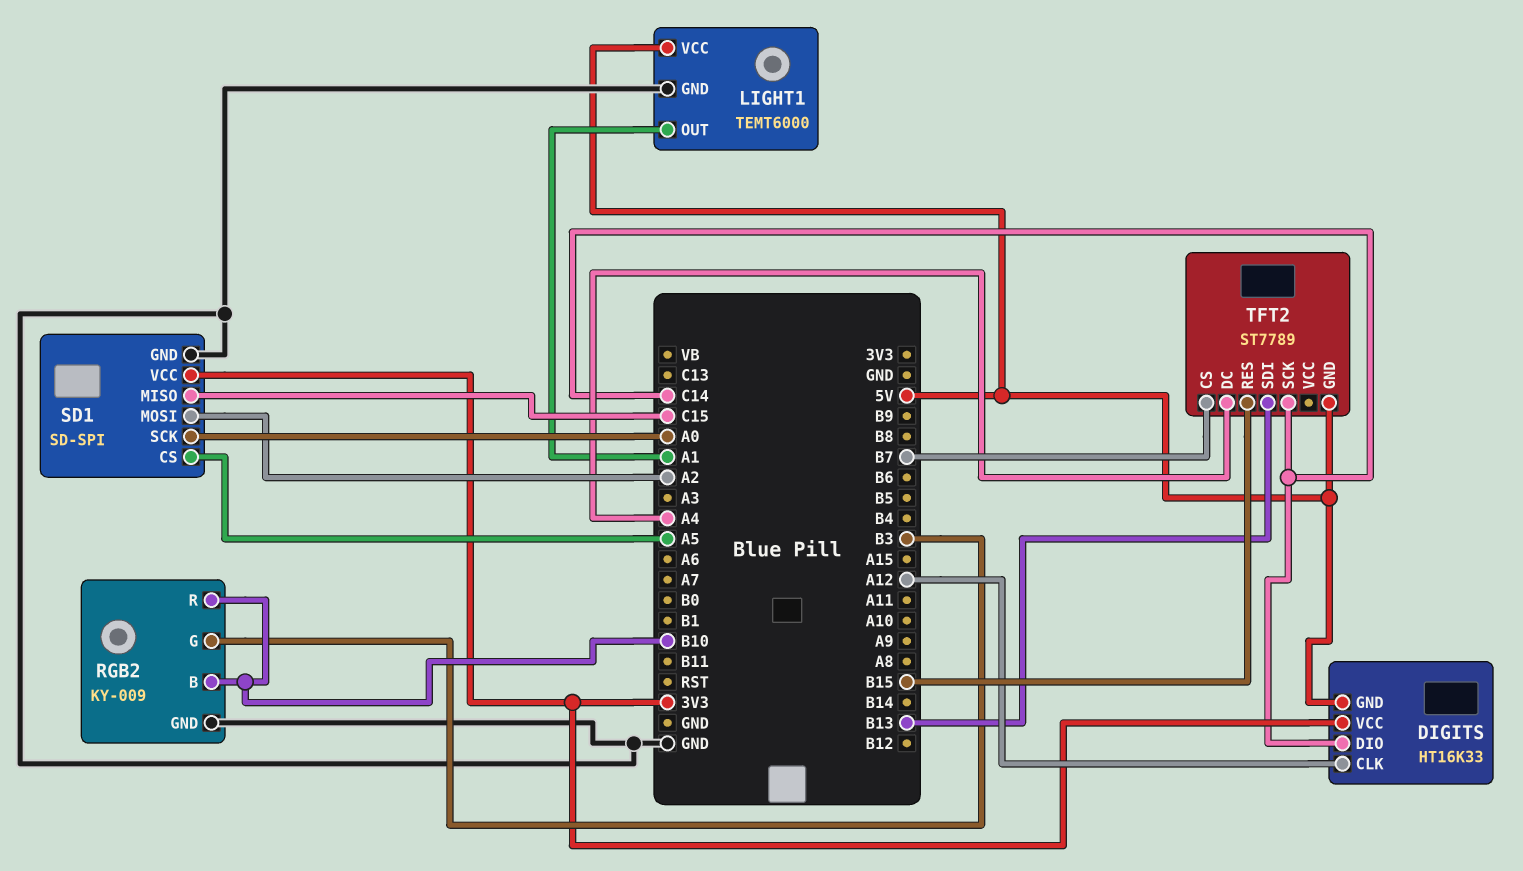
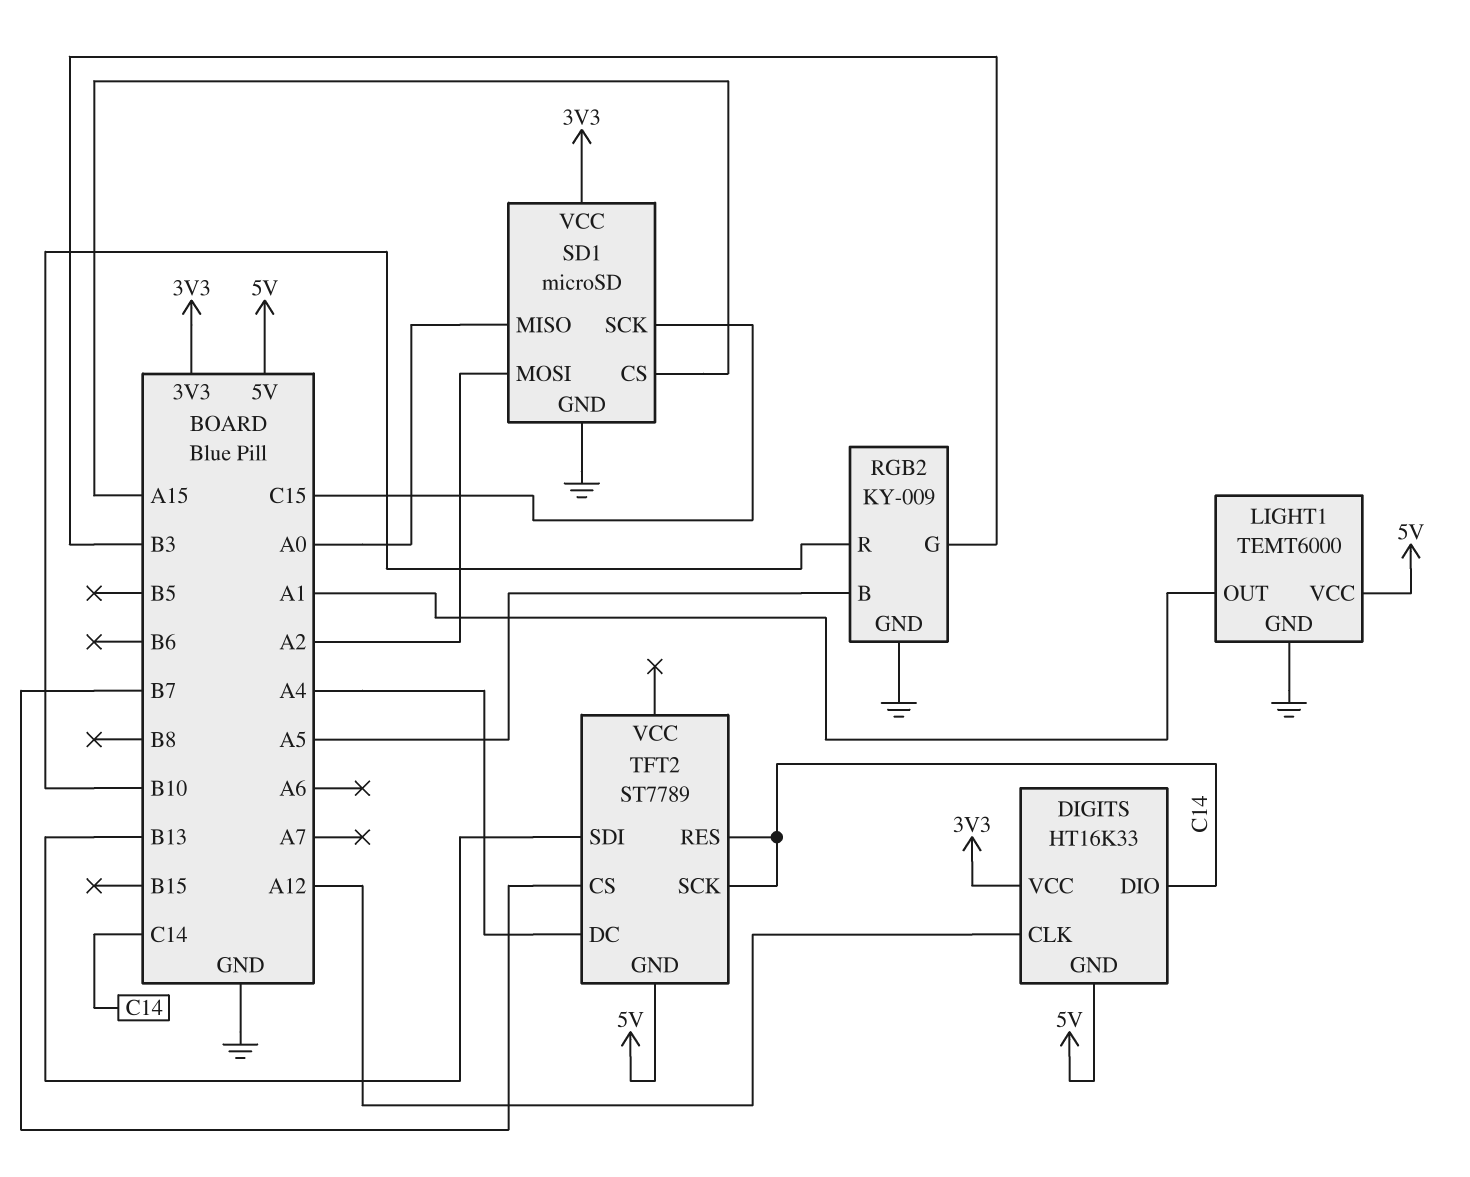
RGB2 pin B: B10 -> A5
SD1: SD-SPI -> microSD
SD1 pin CS: A5 -> A15
SD1 pin MISO: C15 -> A0
SD1 pin SCK: A0 -> C15
TFT2 pin RES: B15 -> C14

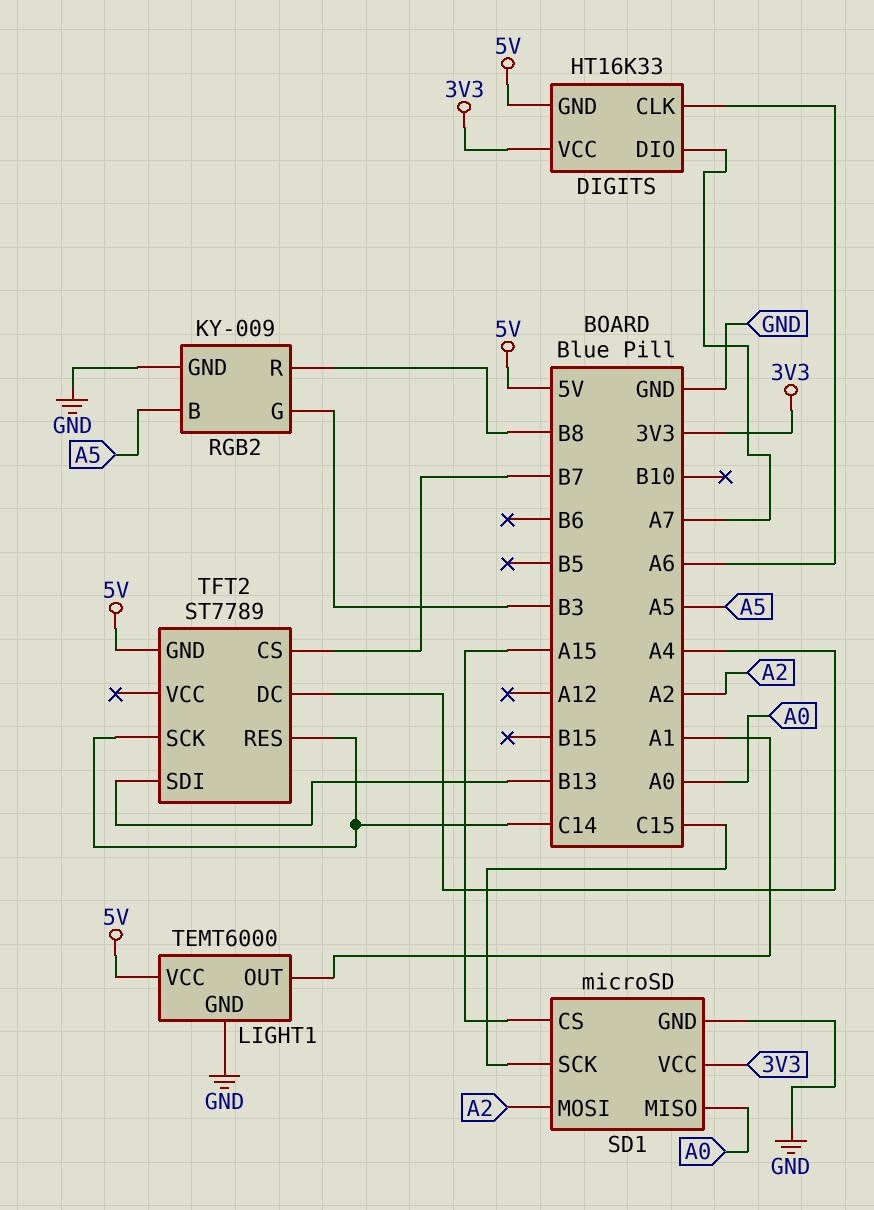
DIGITS pin CLK: A12 -> A6
DIGITS pin DIO: C14 -> A7
RGB2 pin R: B10 -> B8

